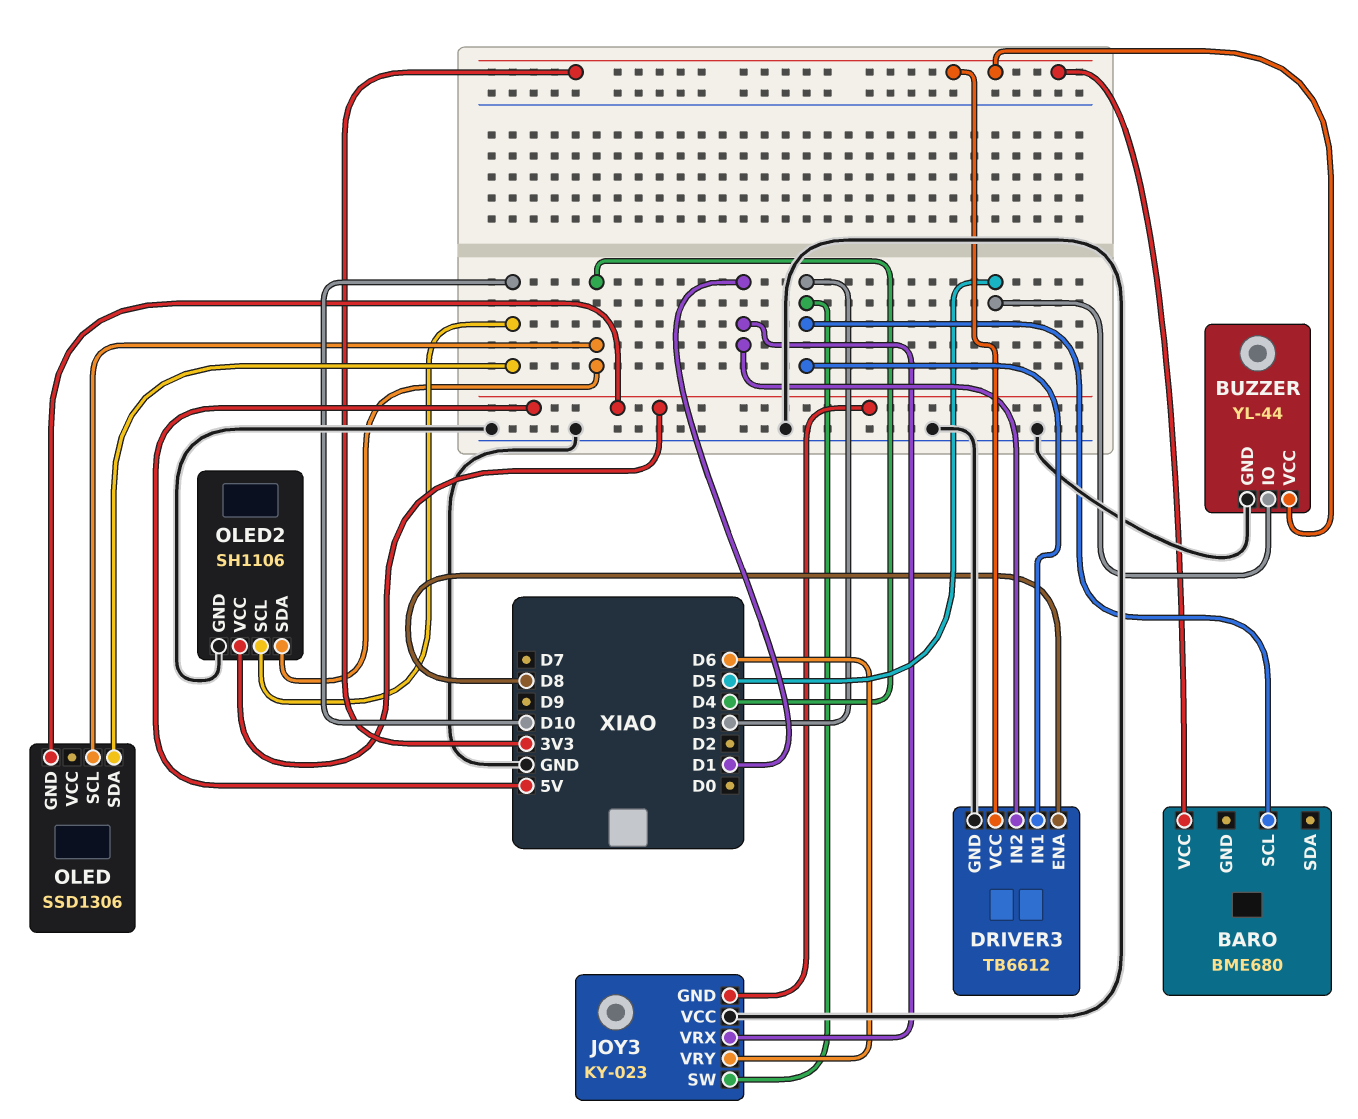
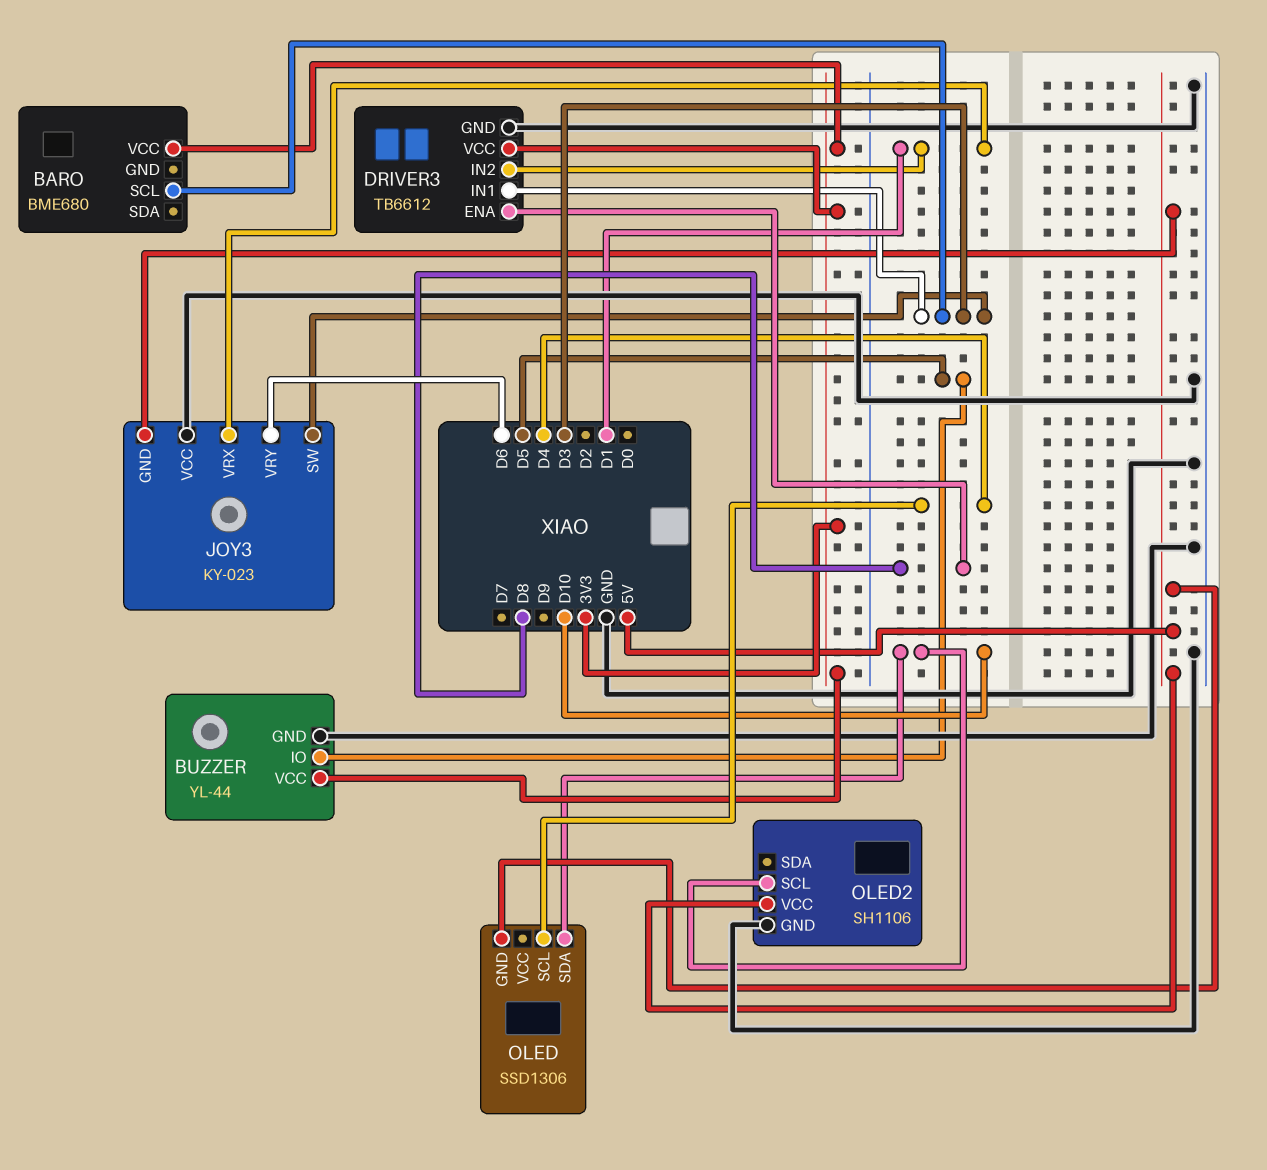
OLED2 pin SDA: D4 -> none

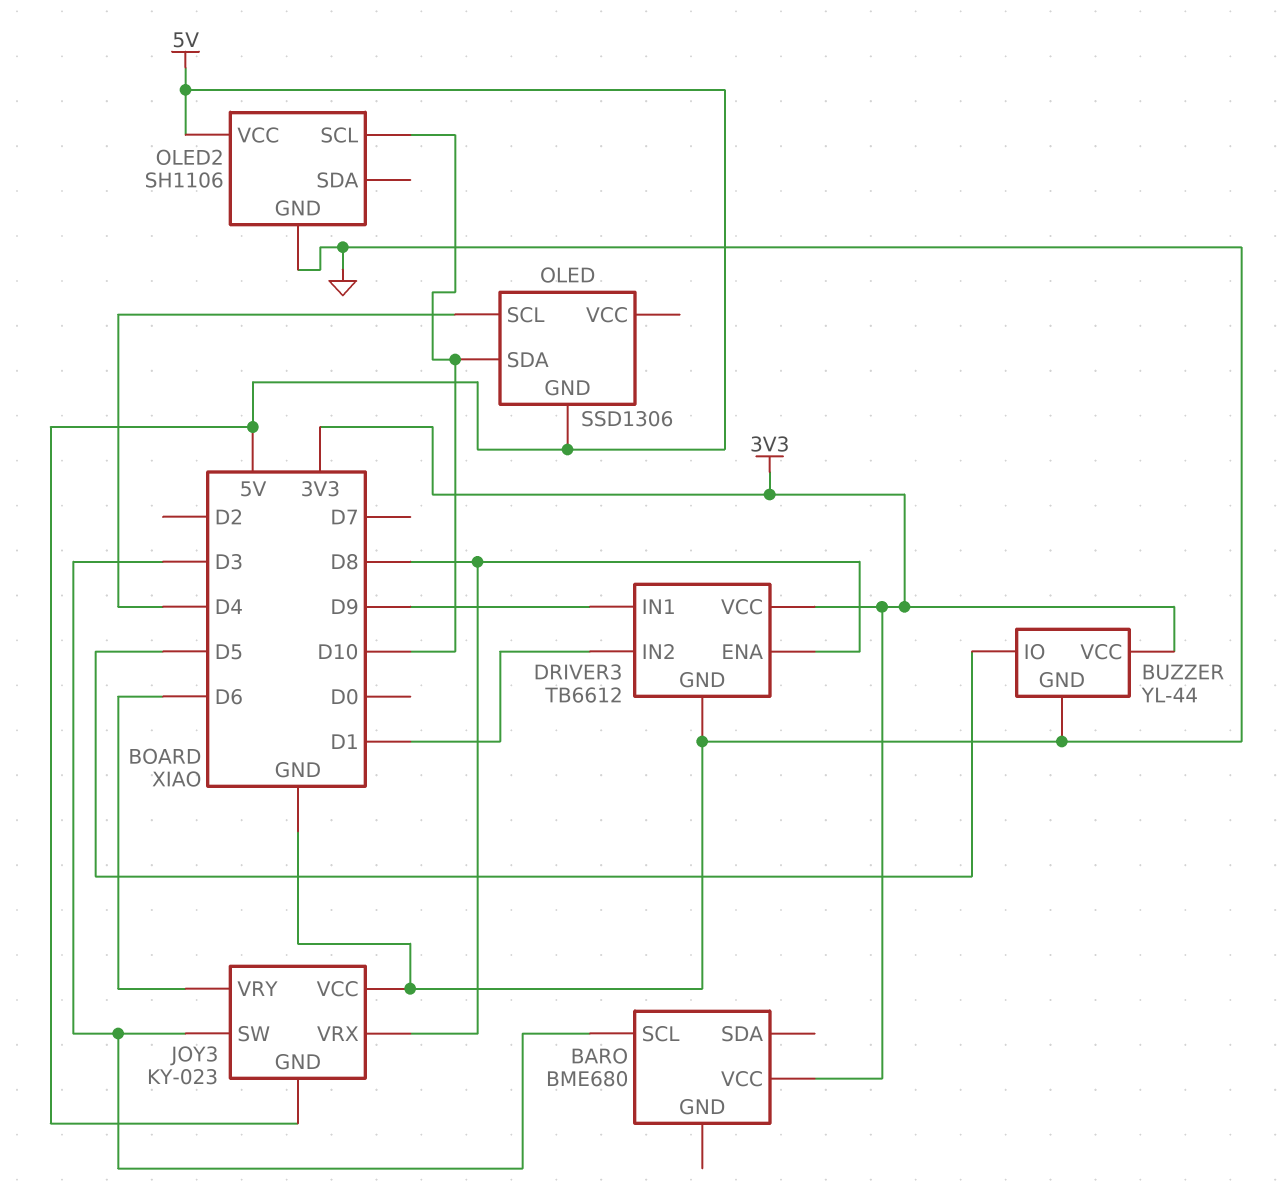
DRIVER3 pin IN1: D3 -> D9
JOY3 pin VRX: D1 -> D8

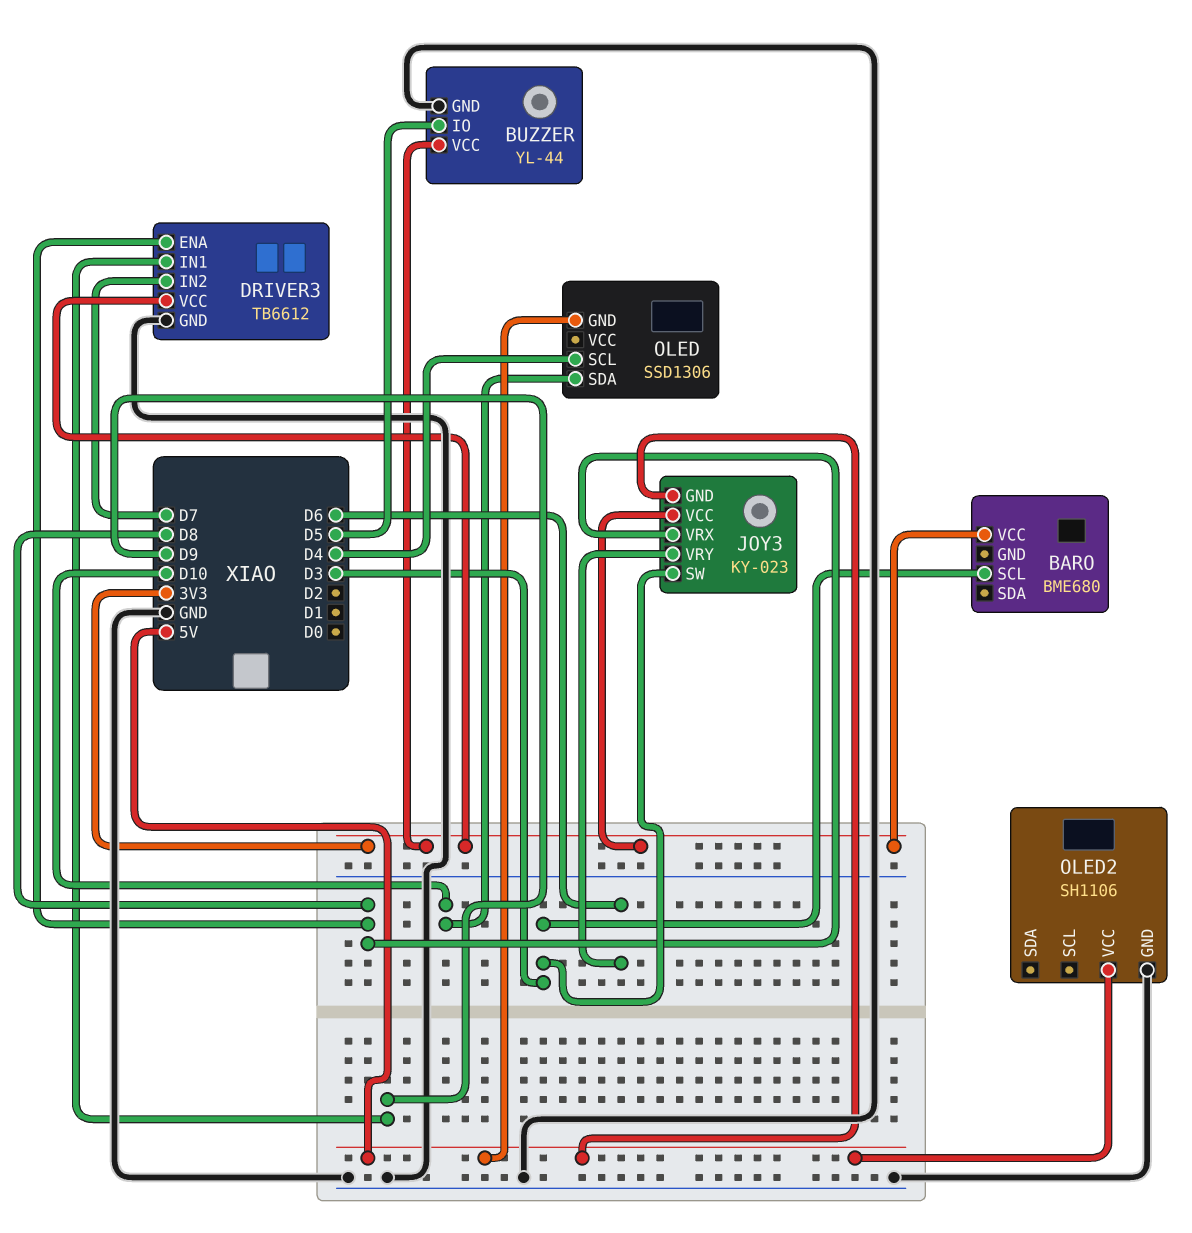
DRIVER3 pin IN2: D1 -> D7
JOY3 pin VCC: GND -> 3V3
OLED2 pin SCL: D10 -> none

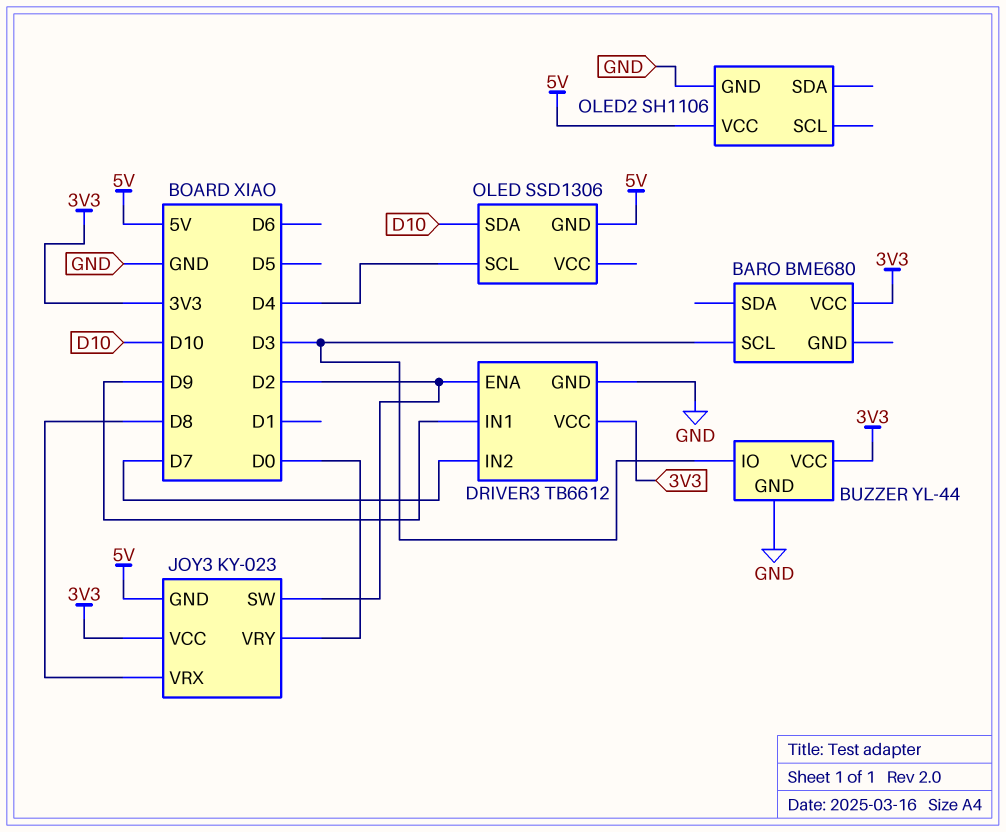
BUZZER pin IO: D5 -> D3
DRIVER3 pin ENA: D8 -> D2
JOY3 pin SW: D3 -> D2
JOY3 pin VRY: D6 -> D0

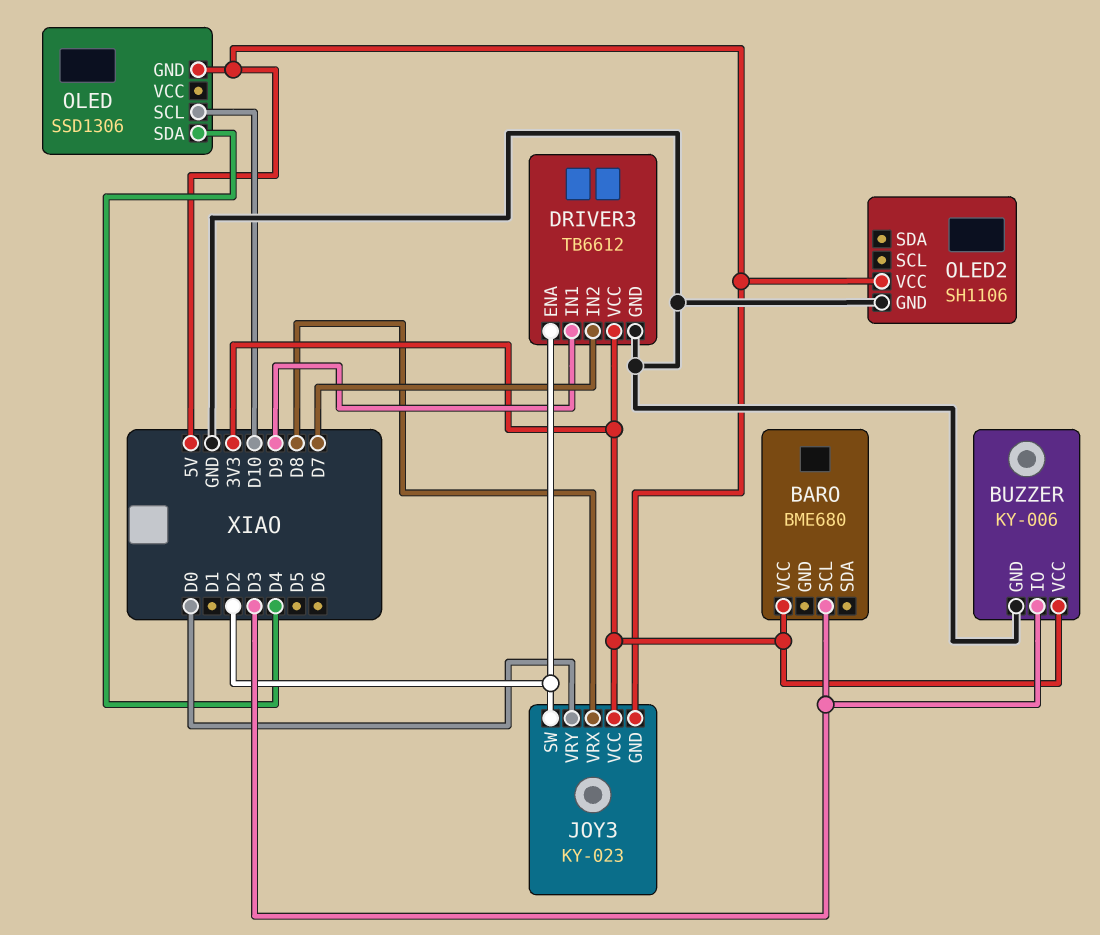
BUZZER: YL-44 -> KY-006
OLED pin SCL: D4 -> D10
OLED pin SDA: D10 -> D4

